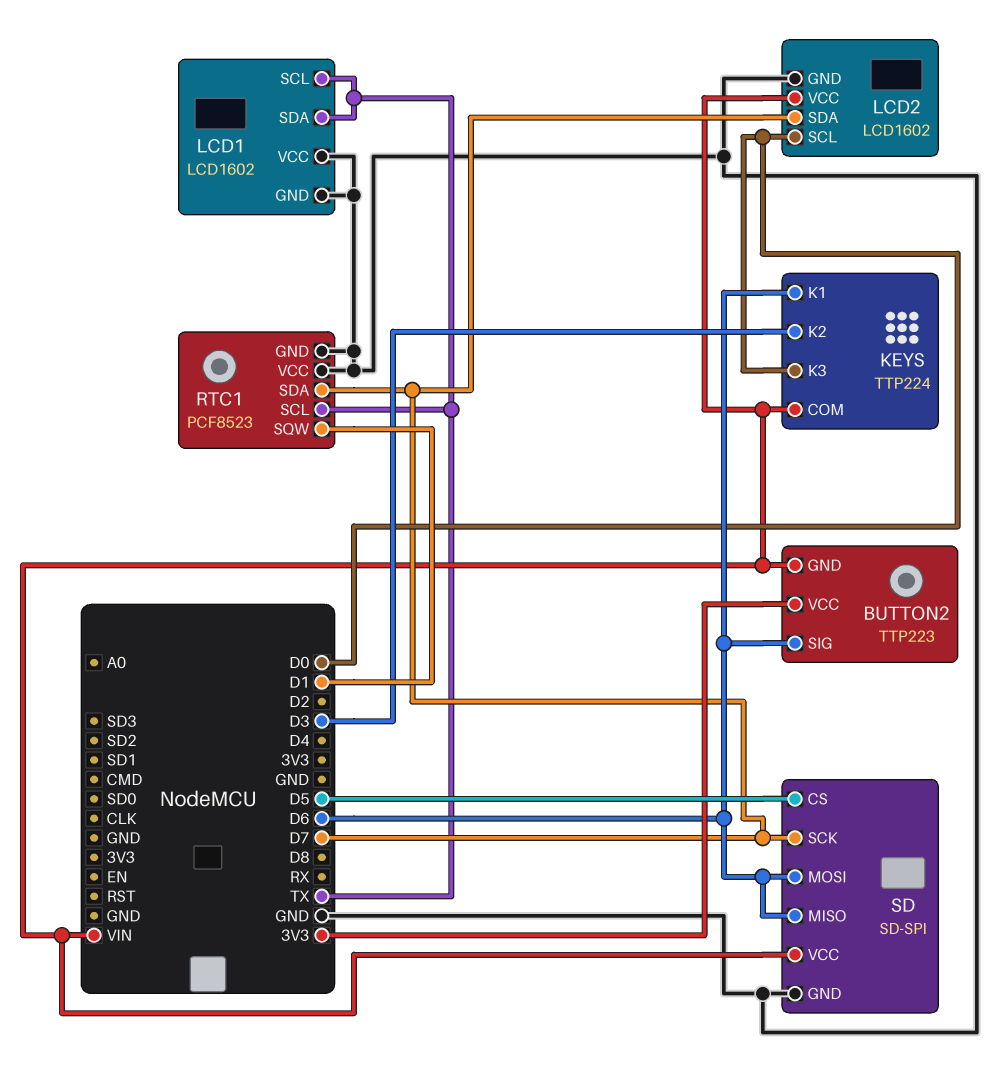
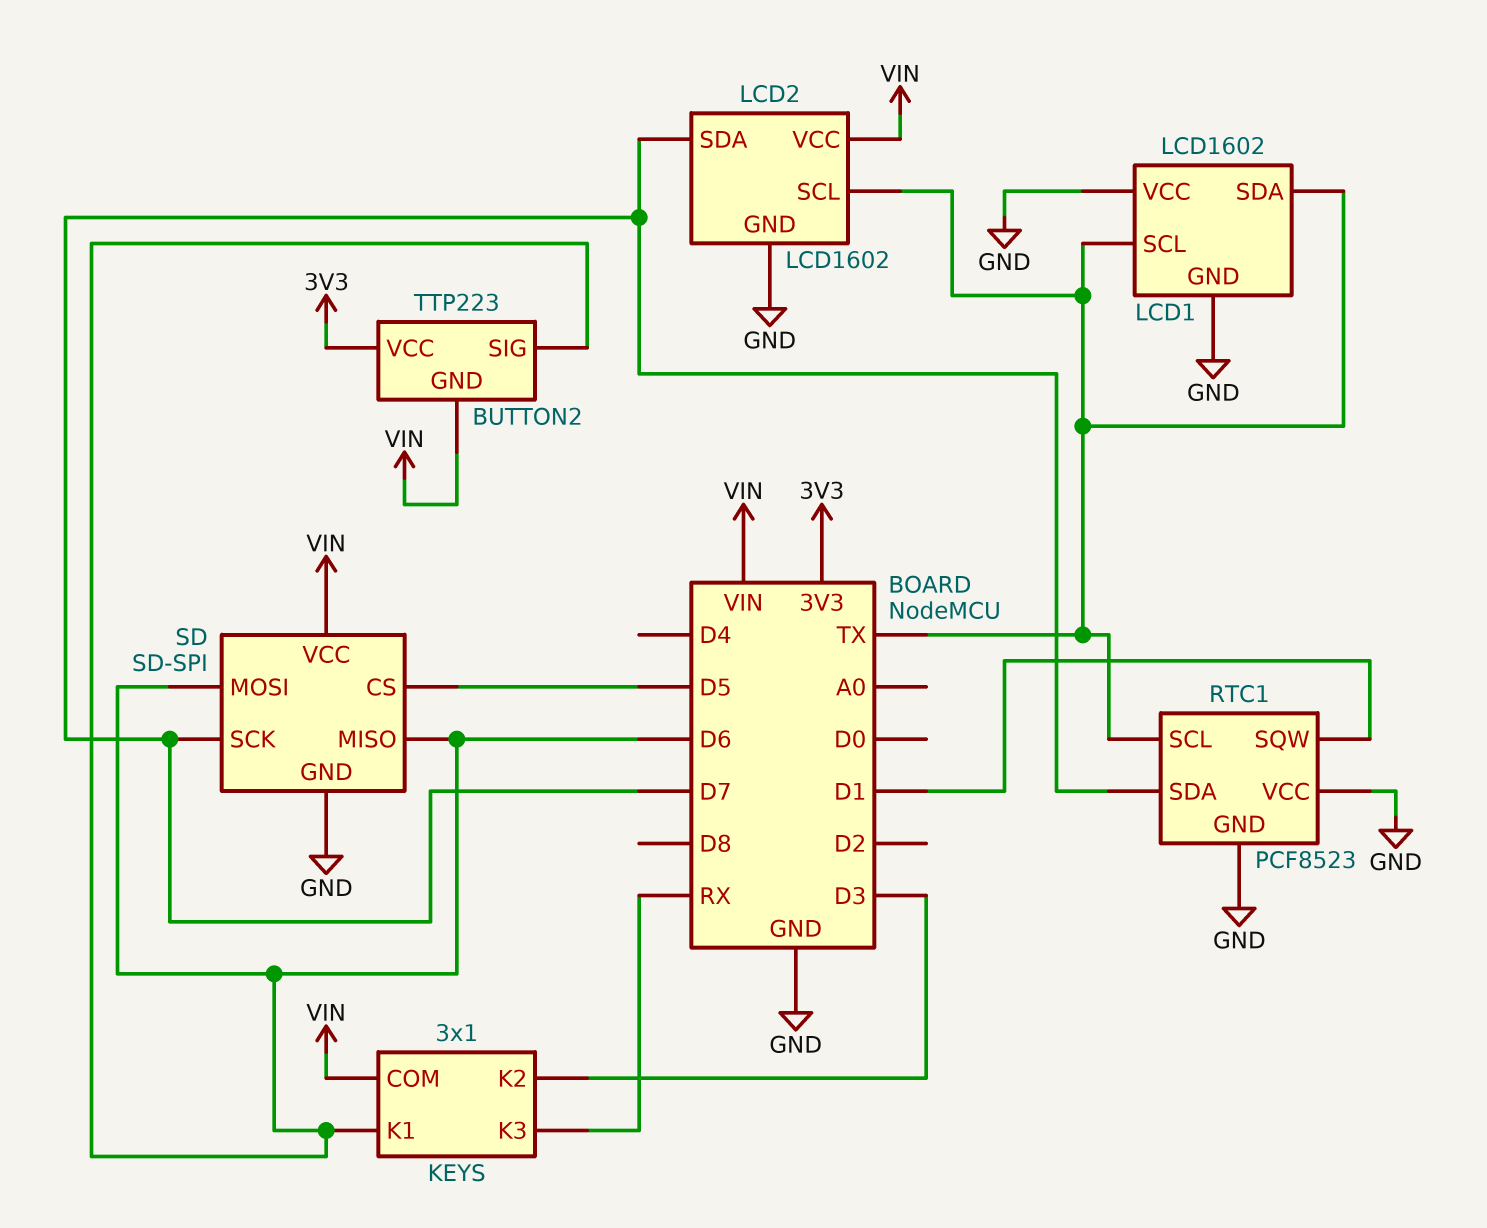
KEYS: TTP224 -> 3x1
KEYS pin K3: D0 -> RX
LCD2 pin SCL: D0 -> TX

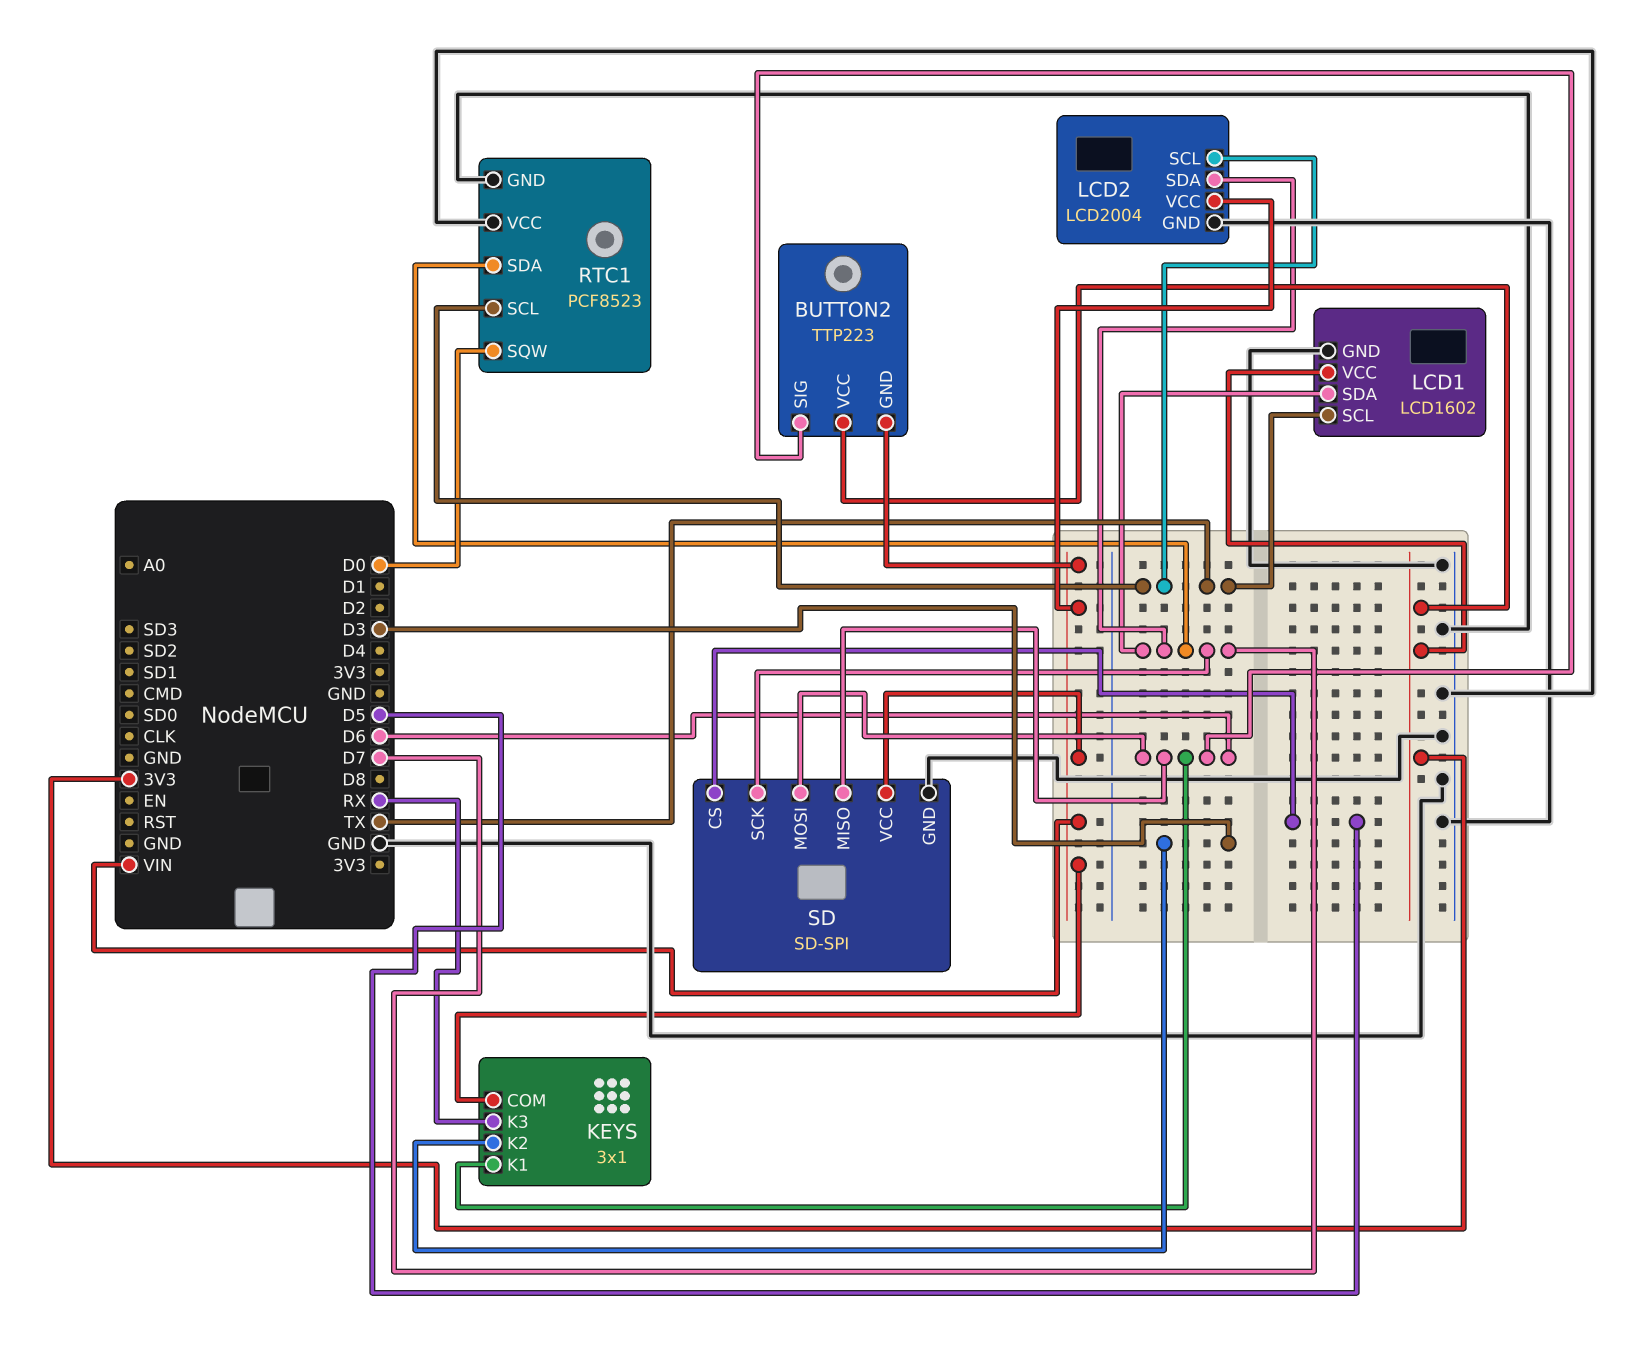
LCD1 pin SDA: TX -> D7
LCD1 pin VCC: GND -> 3V3
LCD2: LCD1602 -> LCD2004
RTC1 pin SQW: D1 -> D0

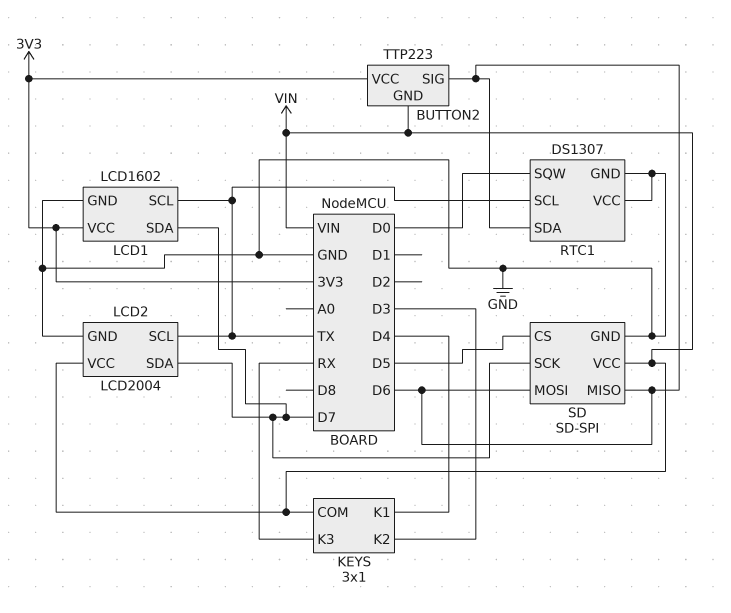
KEYS pin K1: D6 -> D4
RTC1: PCF8523 -> DS1307
RTC1 pin SDA: D7 -> D6

